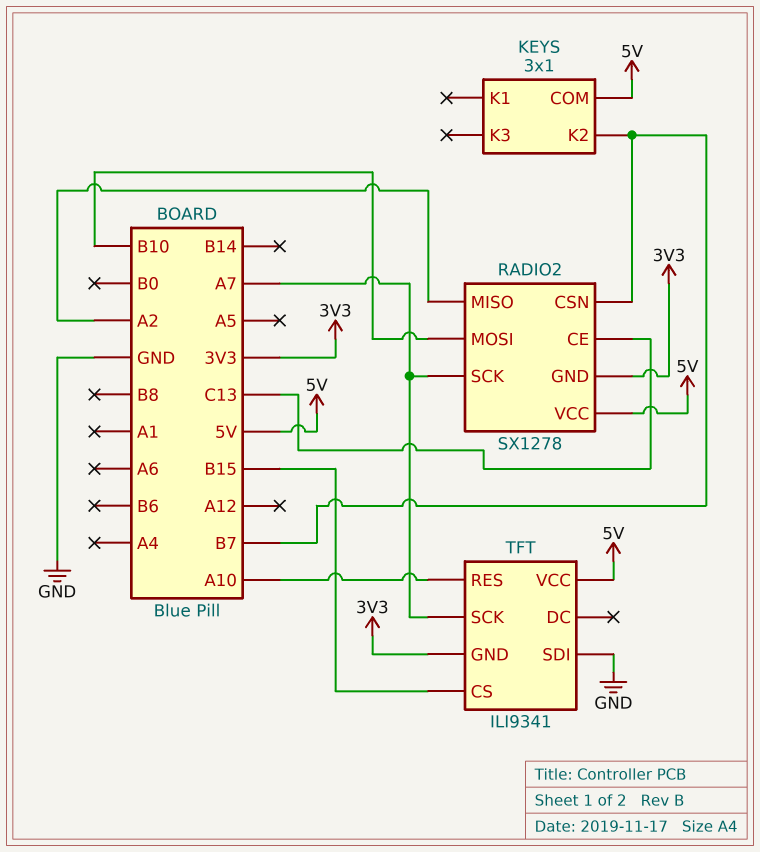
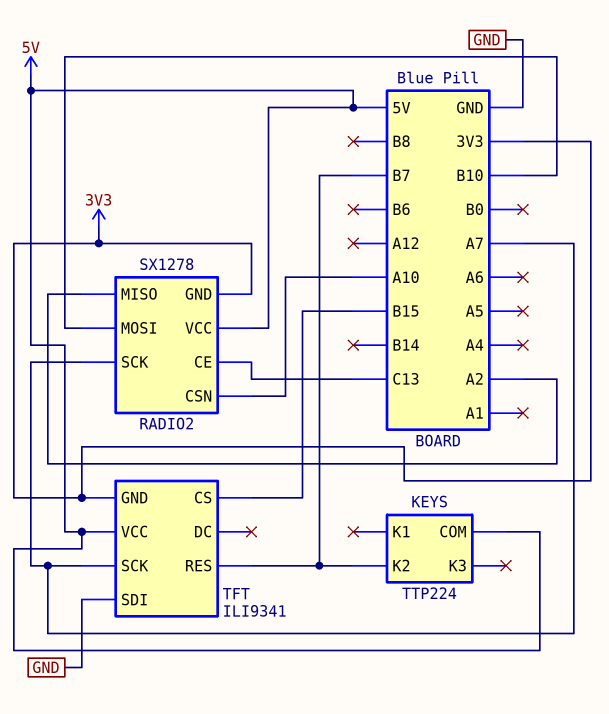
KEYS: 3x1 -> TTP224
RADIO2 pin CSN: B7 -> A10
TFT pin RES: A10 -> B7

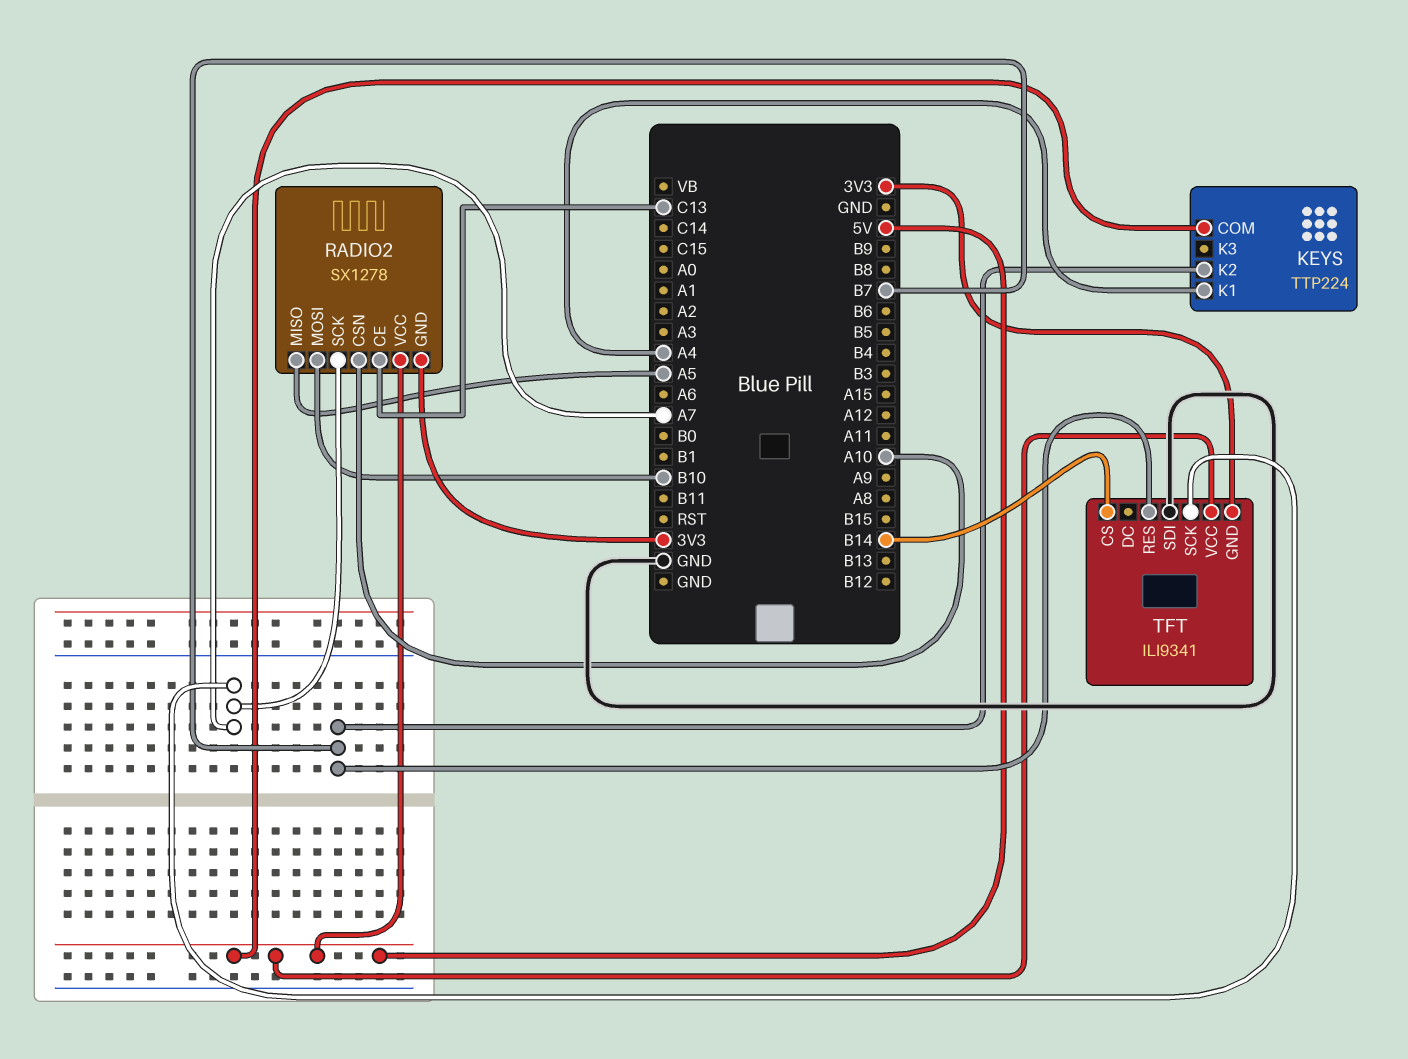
KEYS pin K1: none -> A4
RADIO2 pin MISO: A2 -> A5
TFT pin CS: B15 -> B14

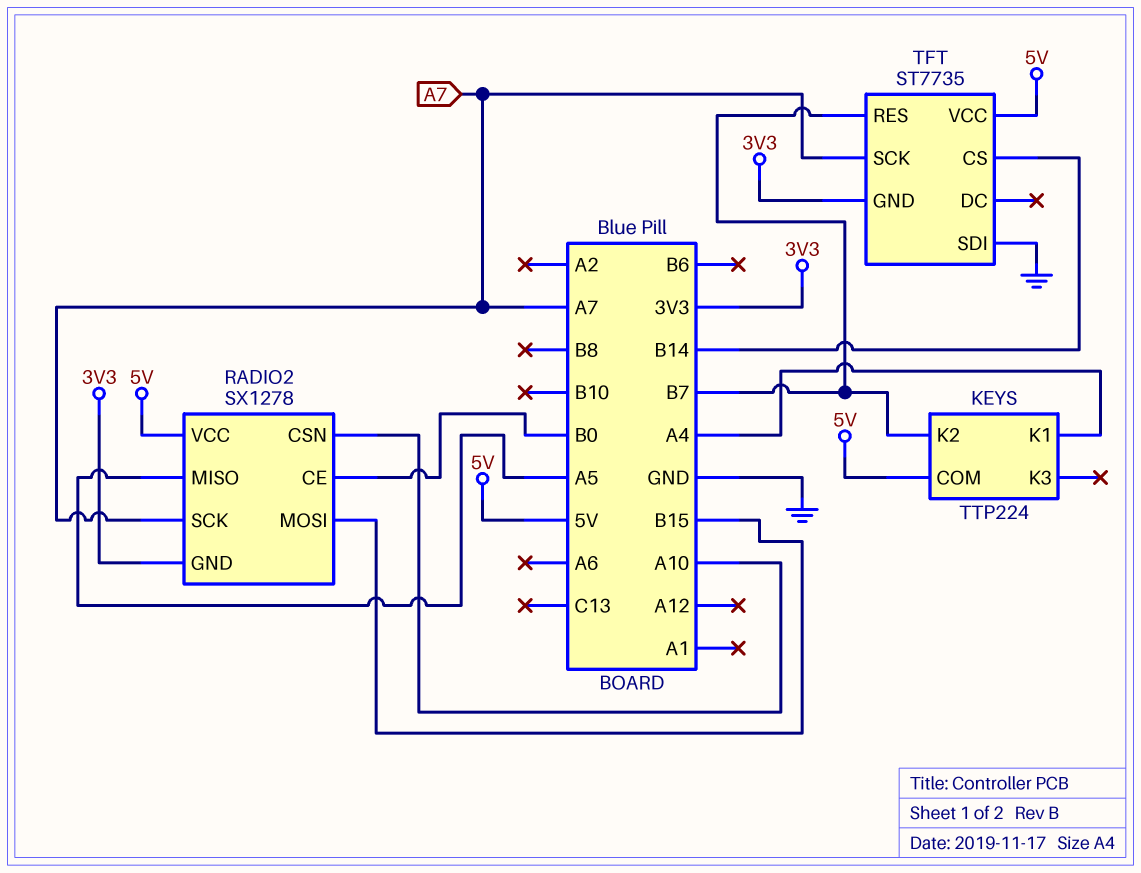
RADIO2 pin CE: C13 -> B0
RADIO2 pin MOSI: B10 -> B15
TFT: ILI9341 -> ST7735

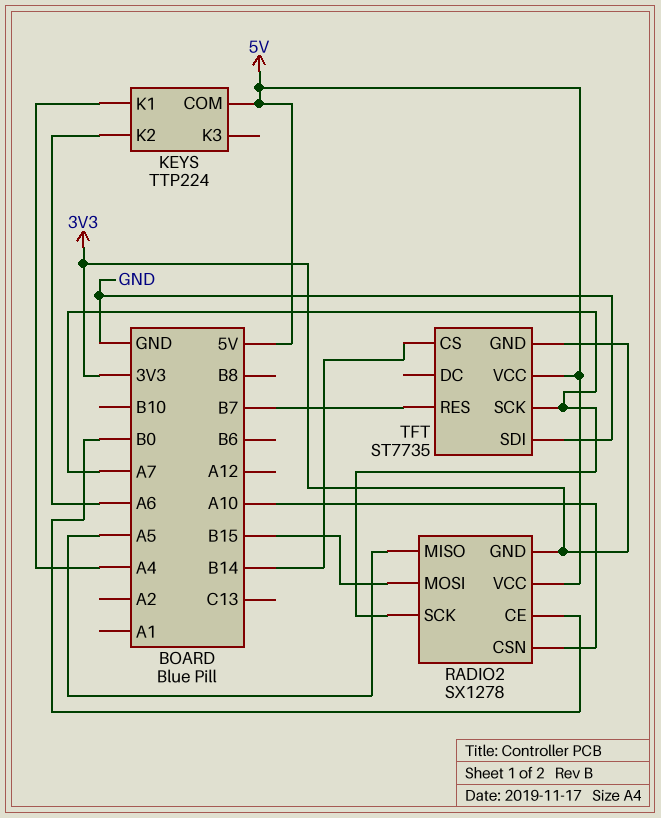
KEYS pin K2: B7 -> A6

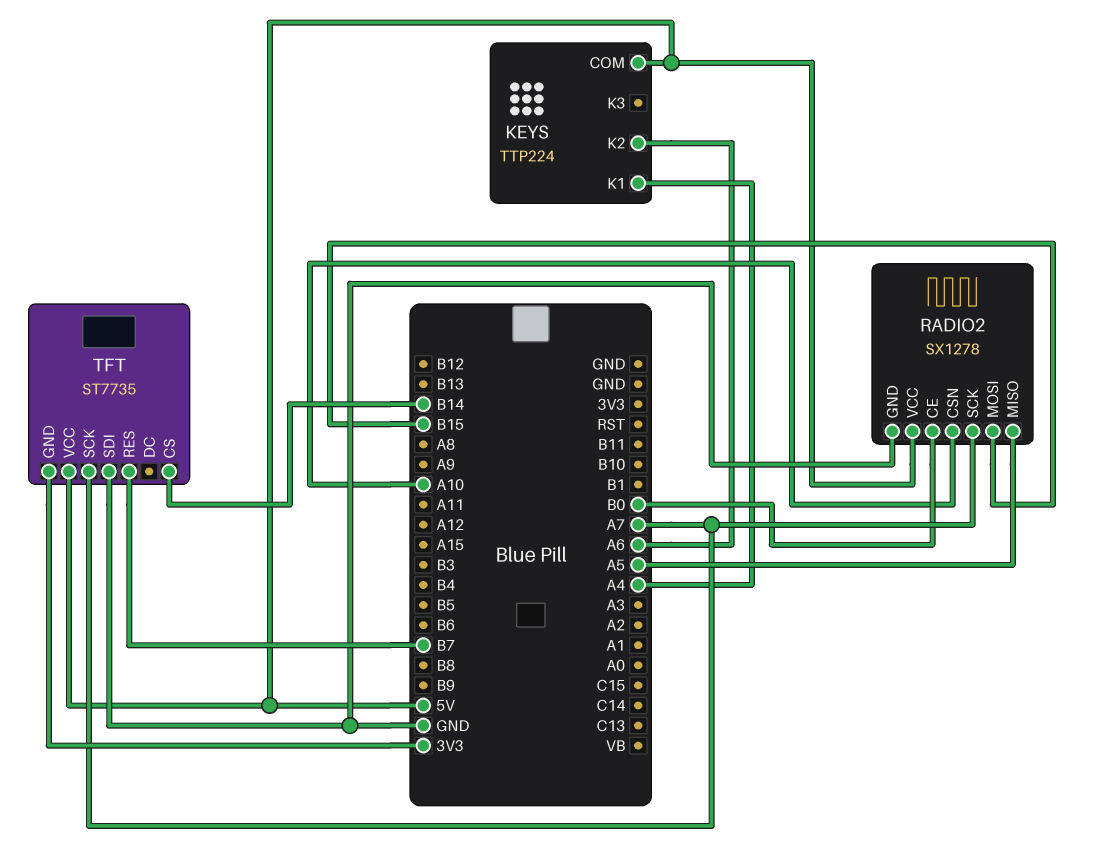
RADIO2 pin GND: 3V3 -> GND

